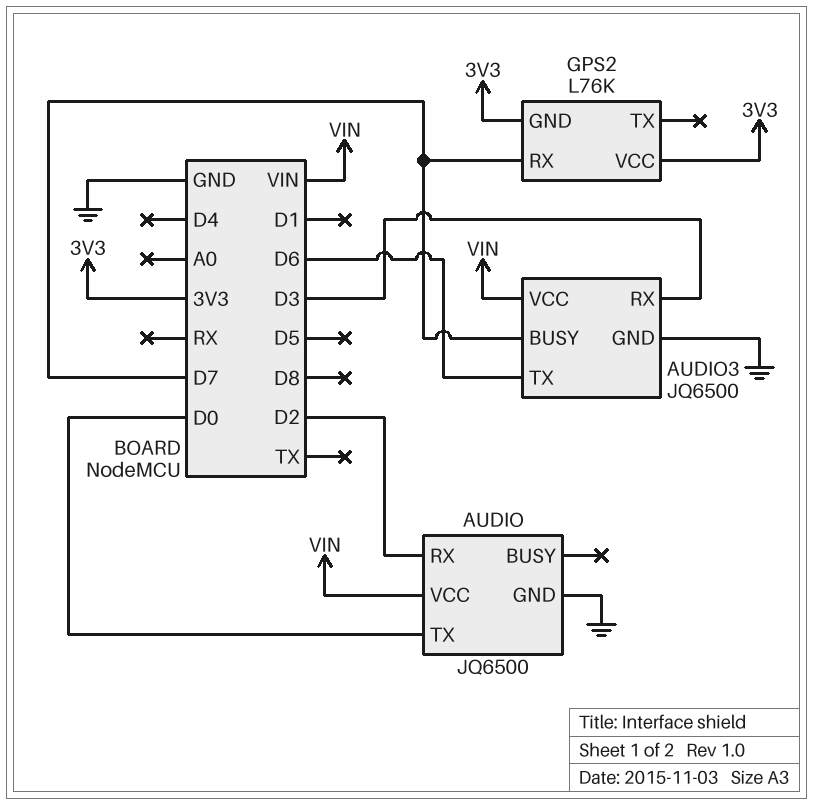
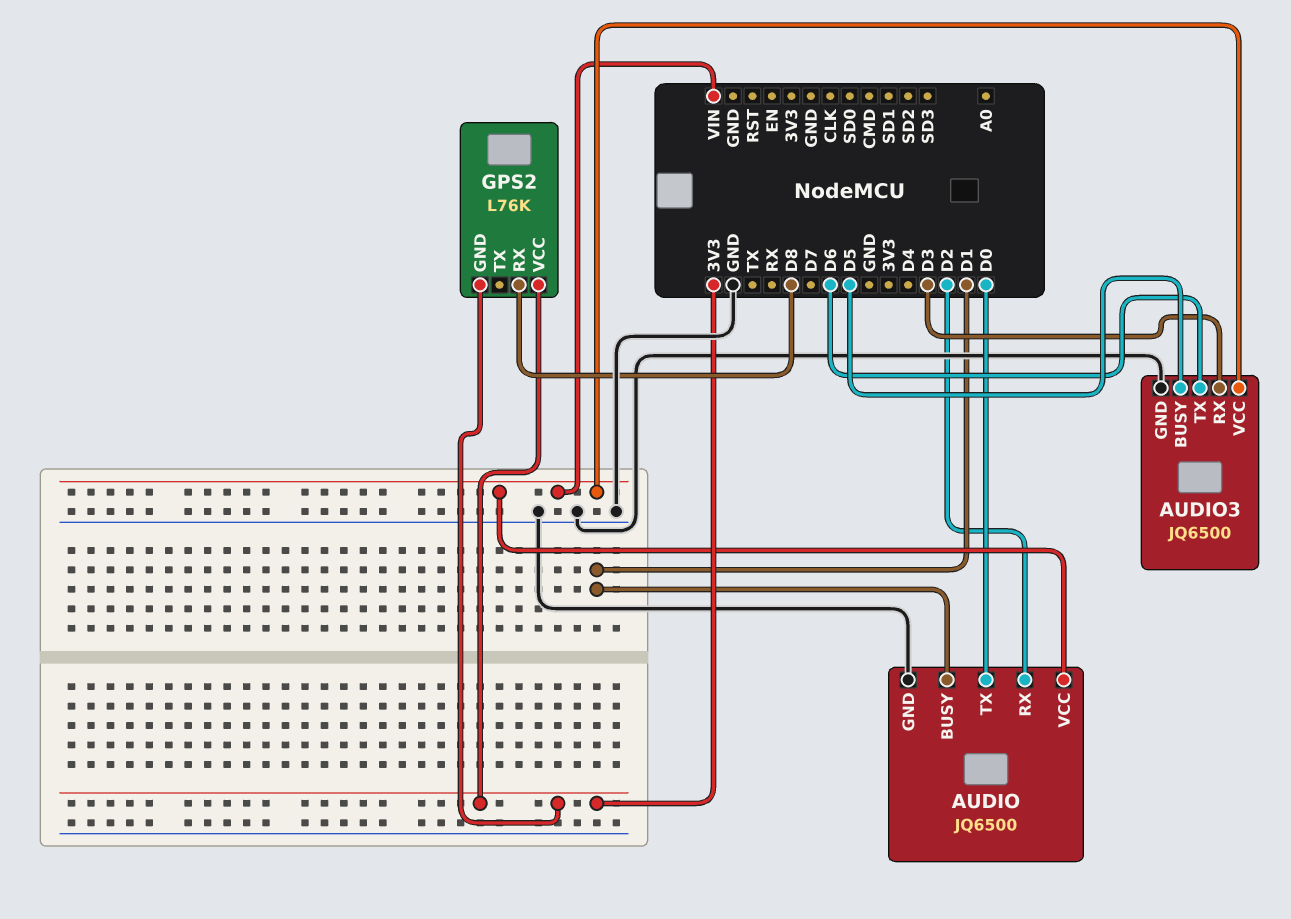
AUDIO pin BUSY: none -> D1
AUDIO3 pin BUSY: D7 -> D5
GPS2 pin RX: D7 -> D8

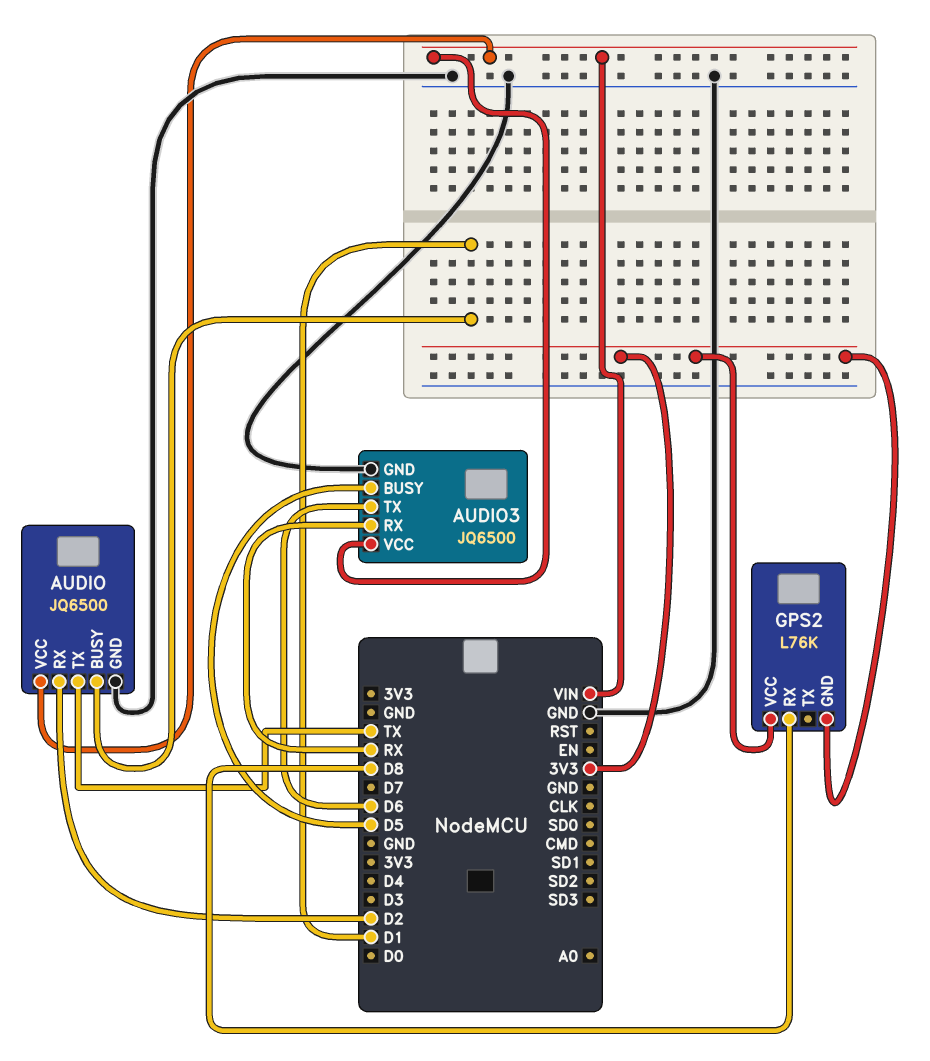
AUDIO pin TX: D0 -> TX
AUDIO3 pin RX: D3 -> RX

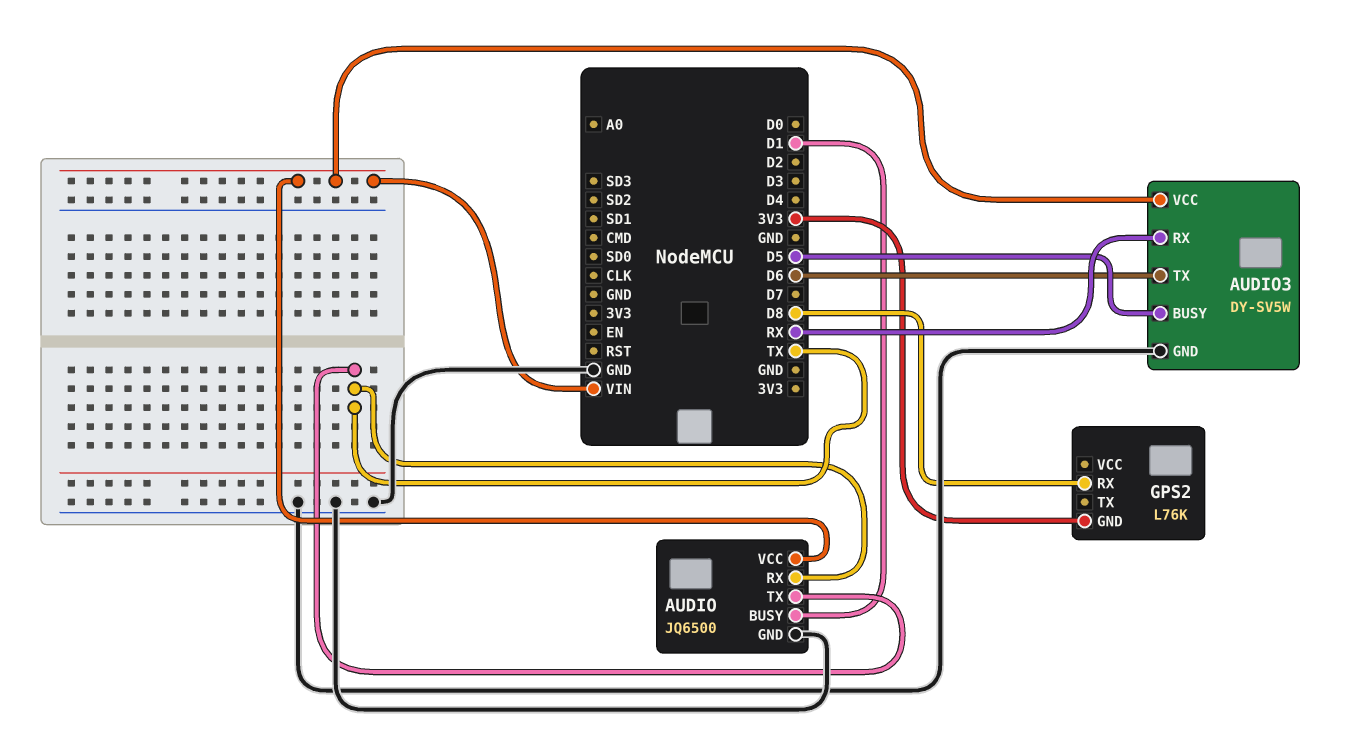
AUDIO pin RX: D2 -> TX
AUDIO3: JQ6500 -> DY-SV5W
GPS2 pin VCC: 3V3 -> none

